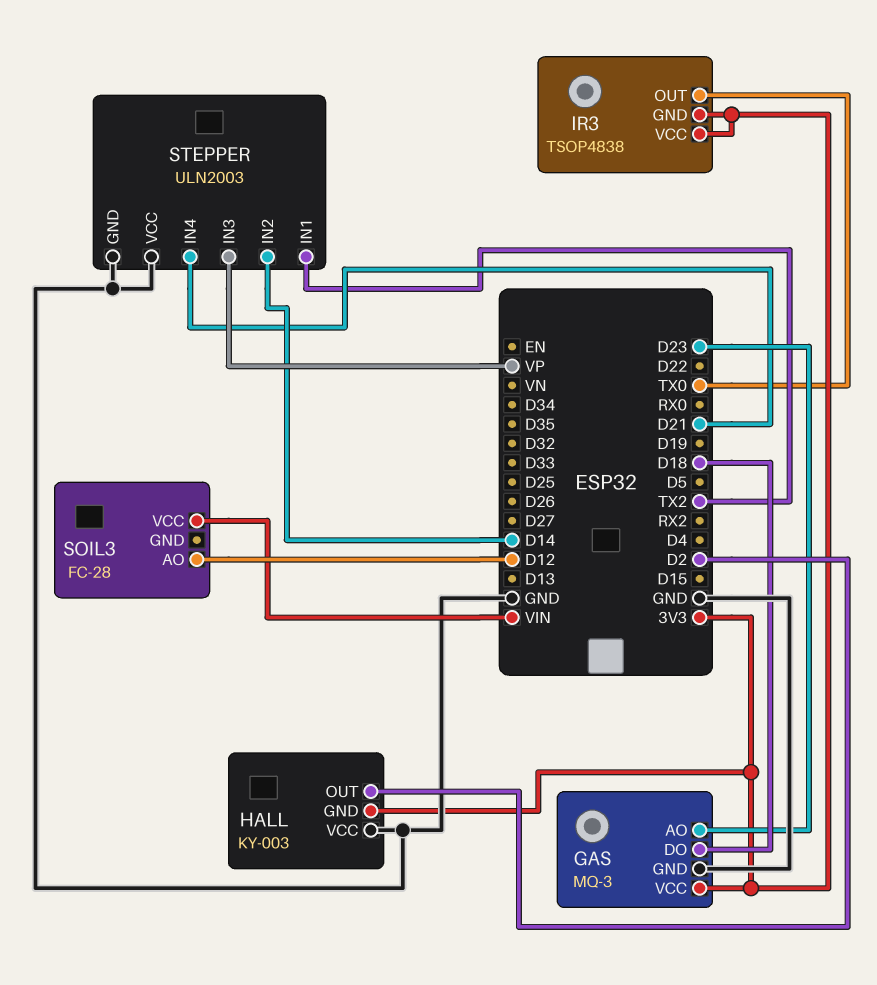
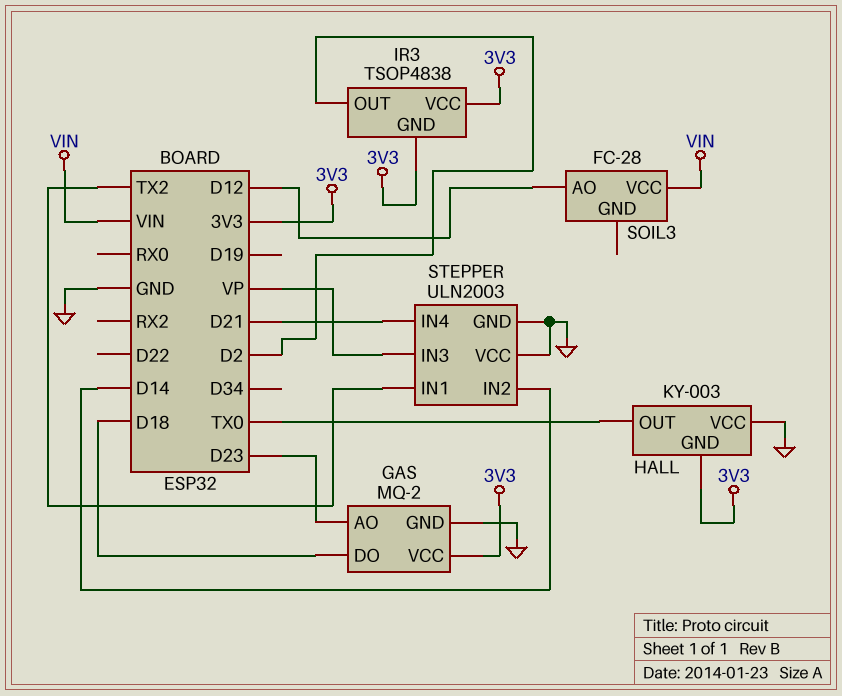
GAS: MQ-3 -> MQ-2
HALL pin OUT: D2 -> TX0
IR3 pin OUT: TX0 -> D2

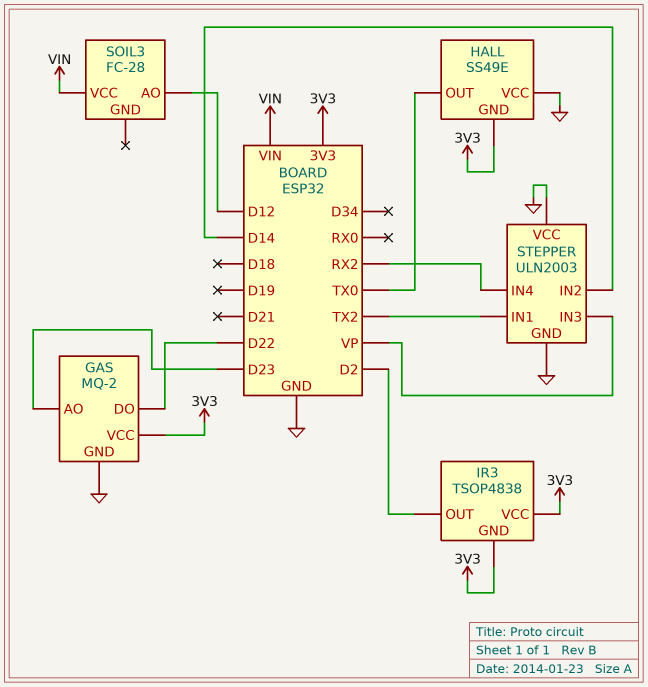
GAS pin DO: D18 -> D22
HALL: KY-003 -> SS49E
STEPPER pin IN4: D21 -> RX2

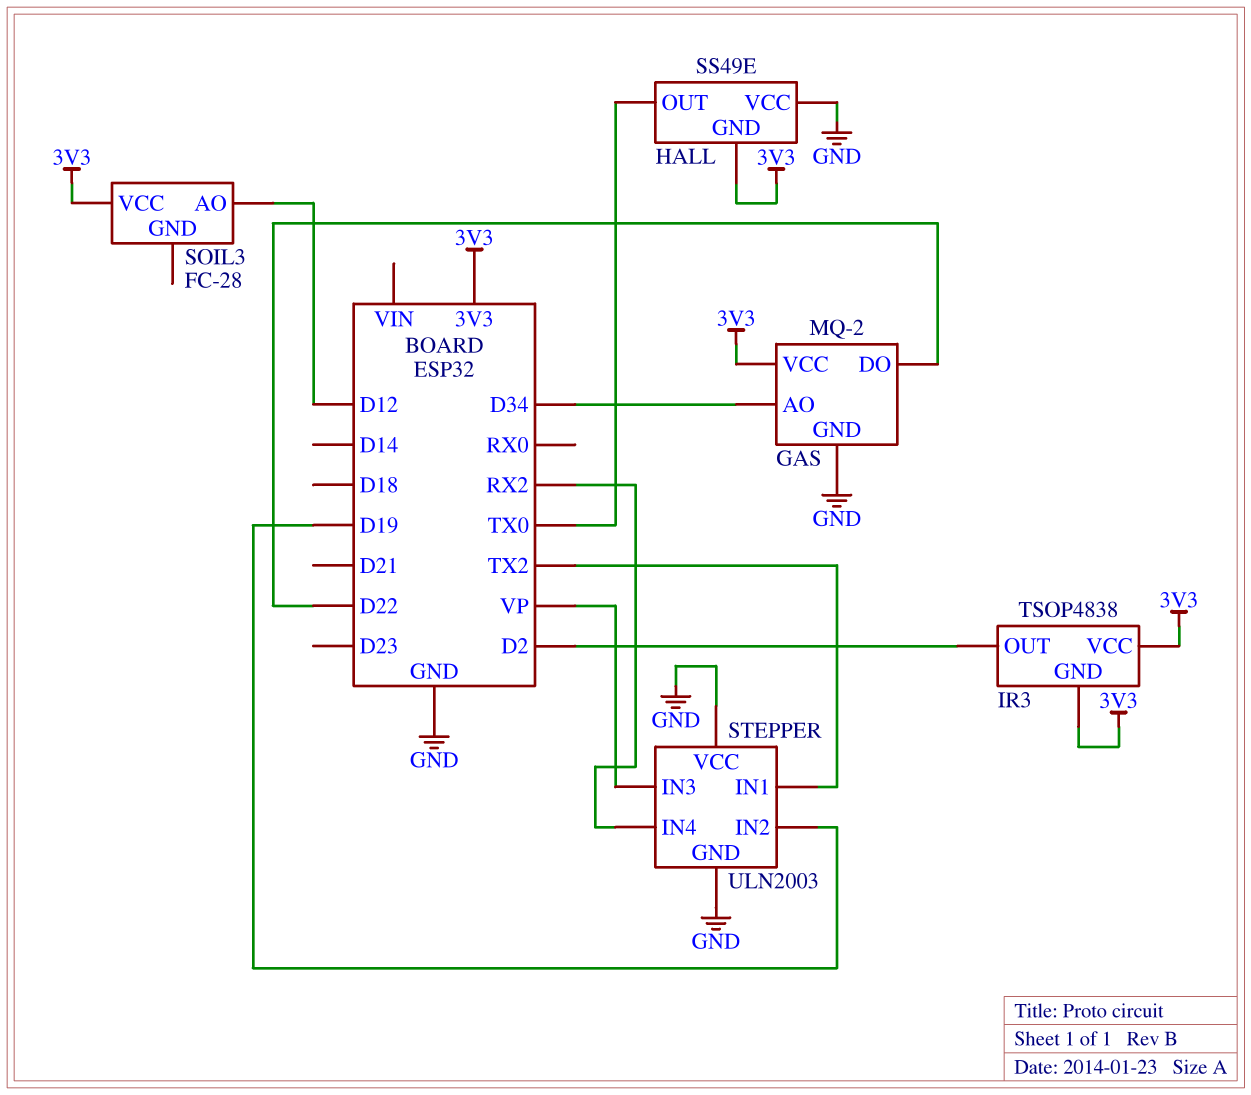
GAS pin AO: D23 -> D34
SOIL3 pin VCC: VIN -> 3V3
STEPPER pin IN2: D14 -> D19

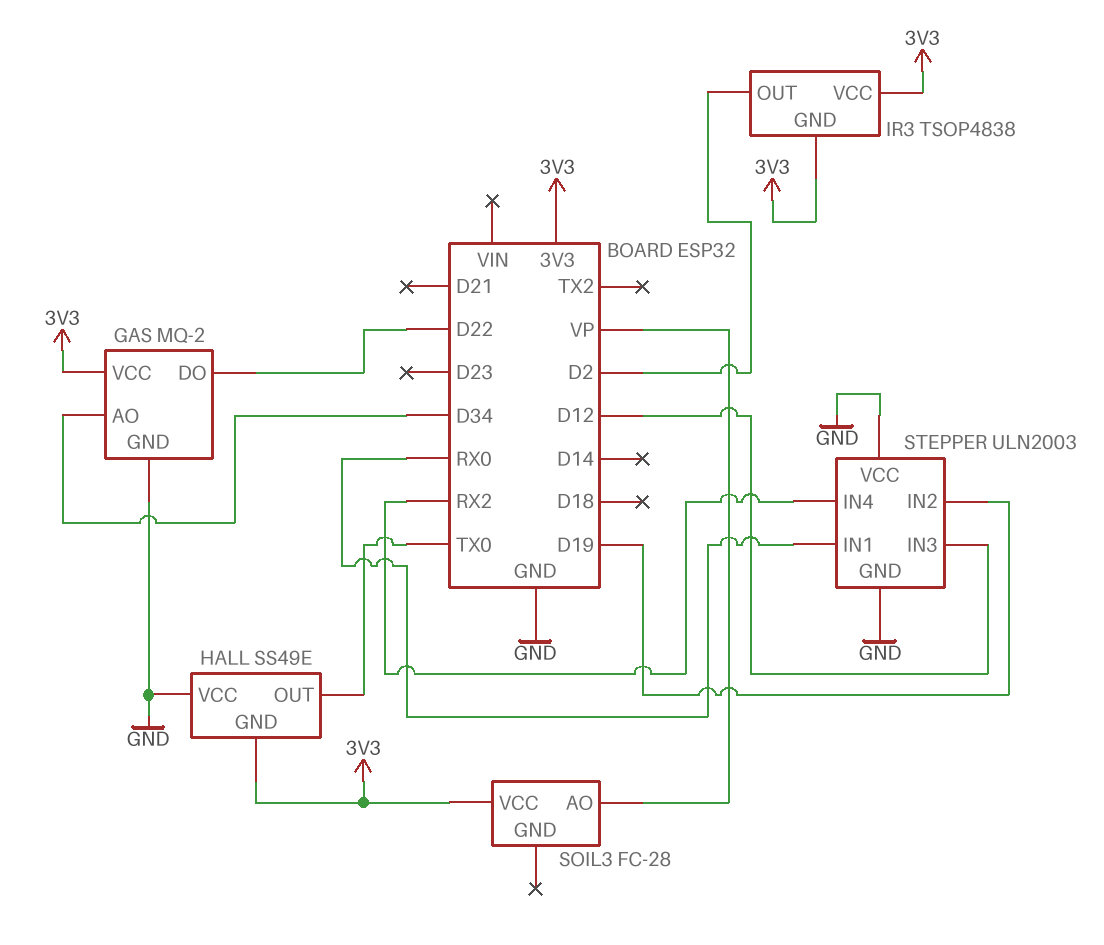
SOIL3 pin AO: D12 -> VP
STEPPER pin IN1: TX2 -> RX0
STEPPER pin IN3: VP -> D12

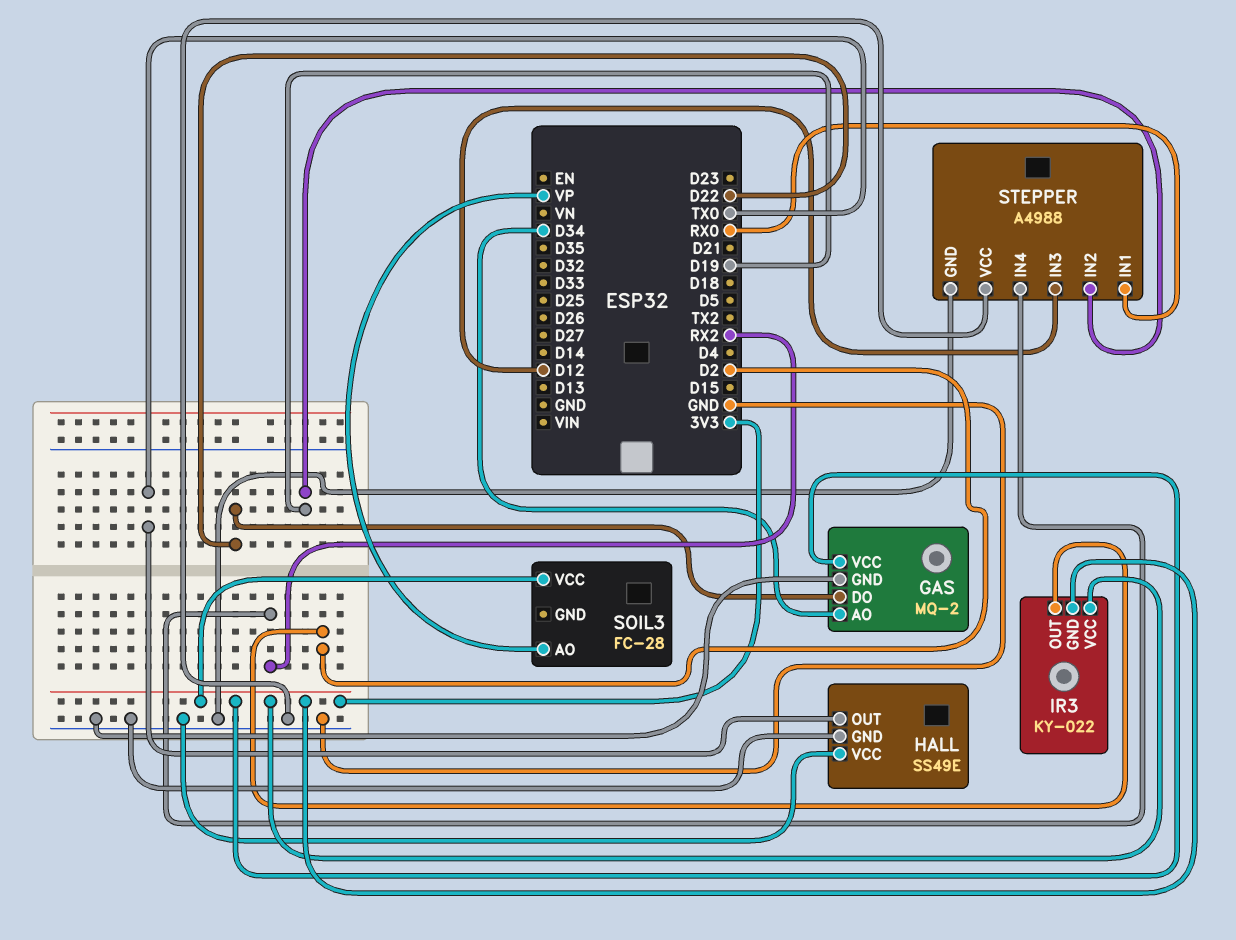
HALL pin GND: 3V3 -> GND
IR3: TSOP4838 -> KY-022
STEPPER: ULN2003 -> A4988

